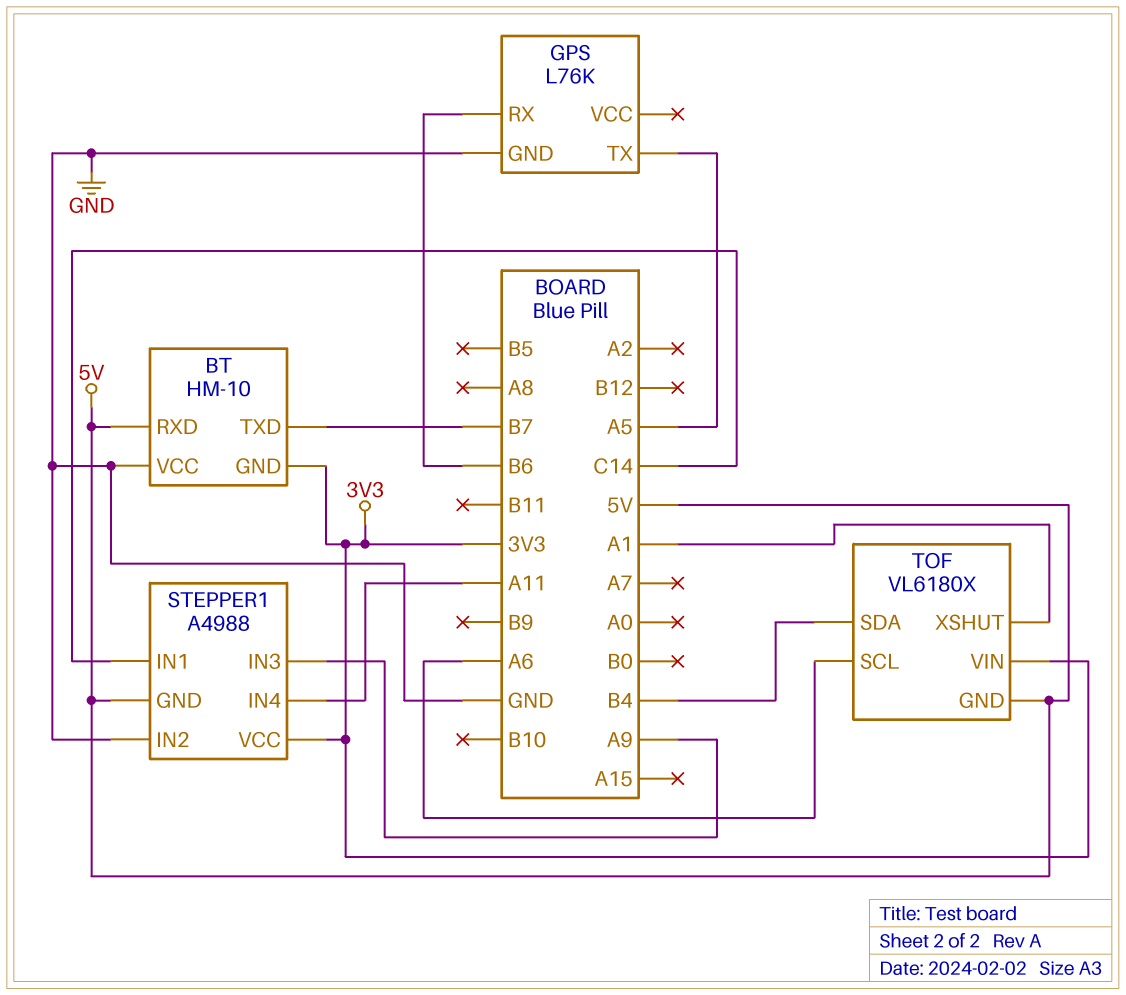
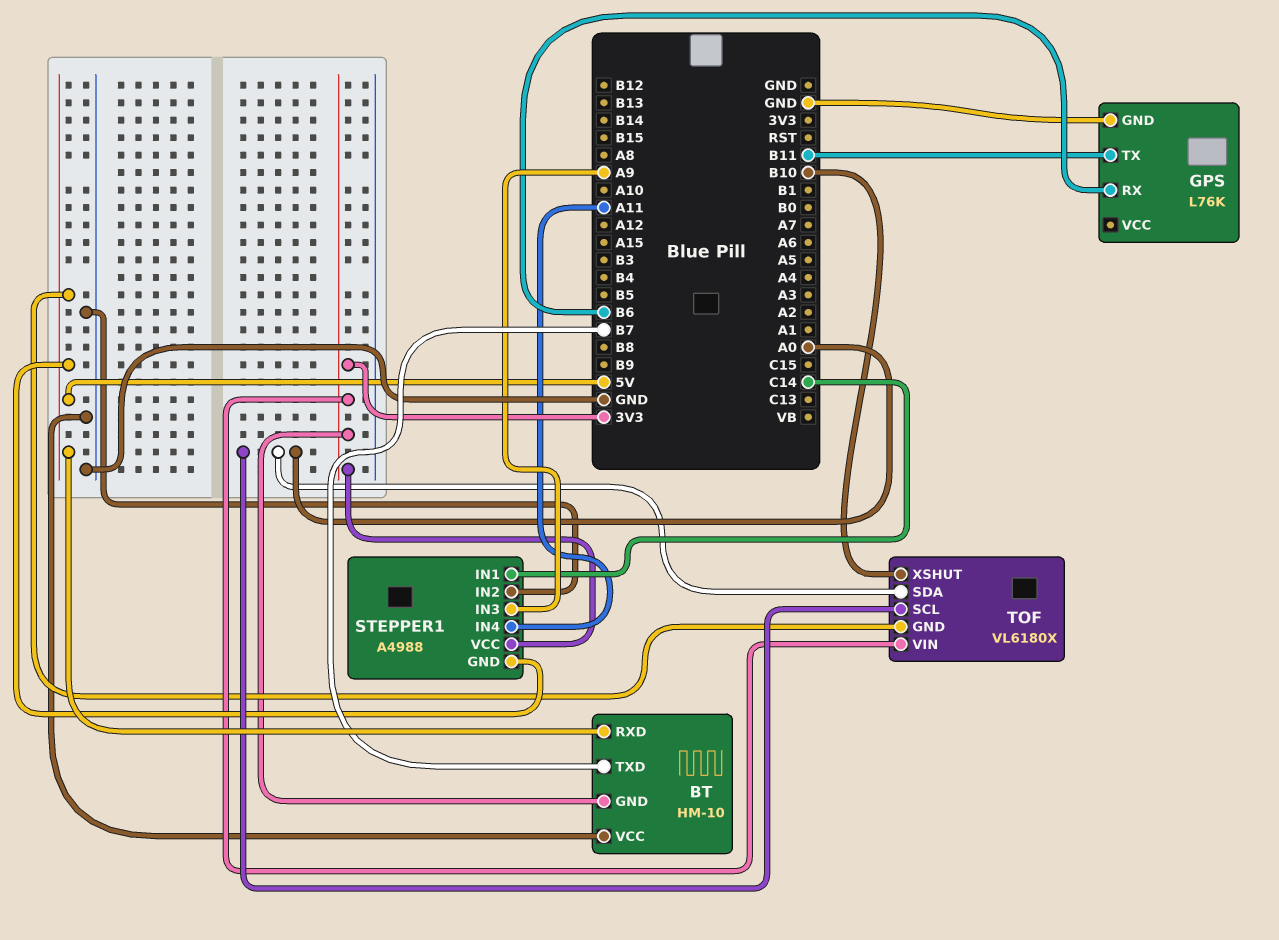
GPS pin TX: A5 -> B11
TOF pin SCL: A6 -> A0
TOF pin SDA: B4 -> A0
TOF pin XSHUT: A1 -> B10

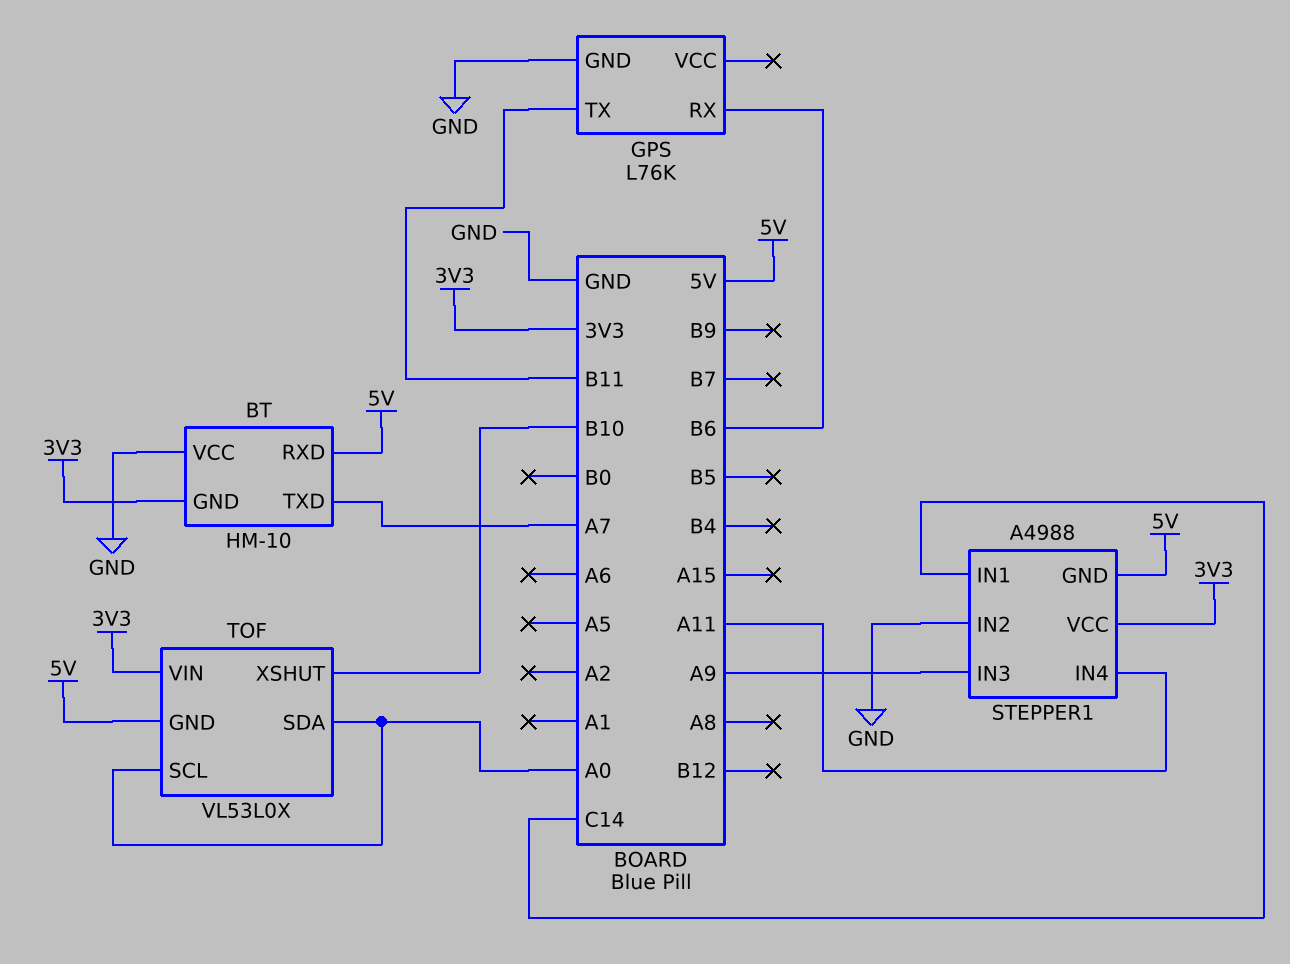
BT pin TXD: B7 -> A7
TOF: VL6180X -> VL53L0X

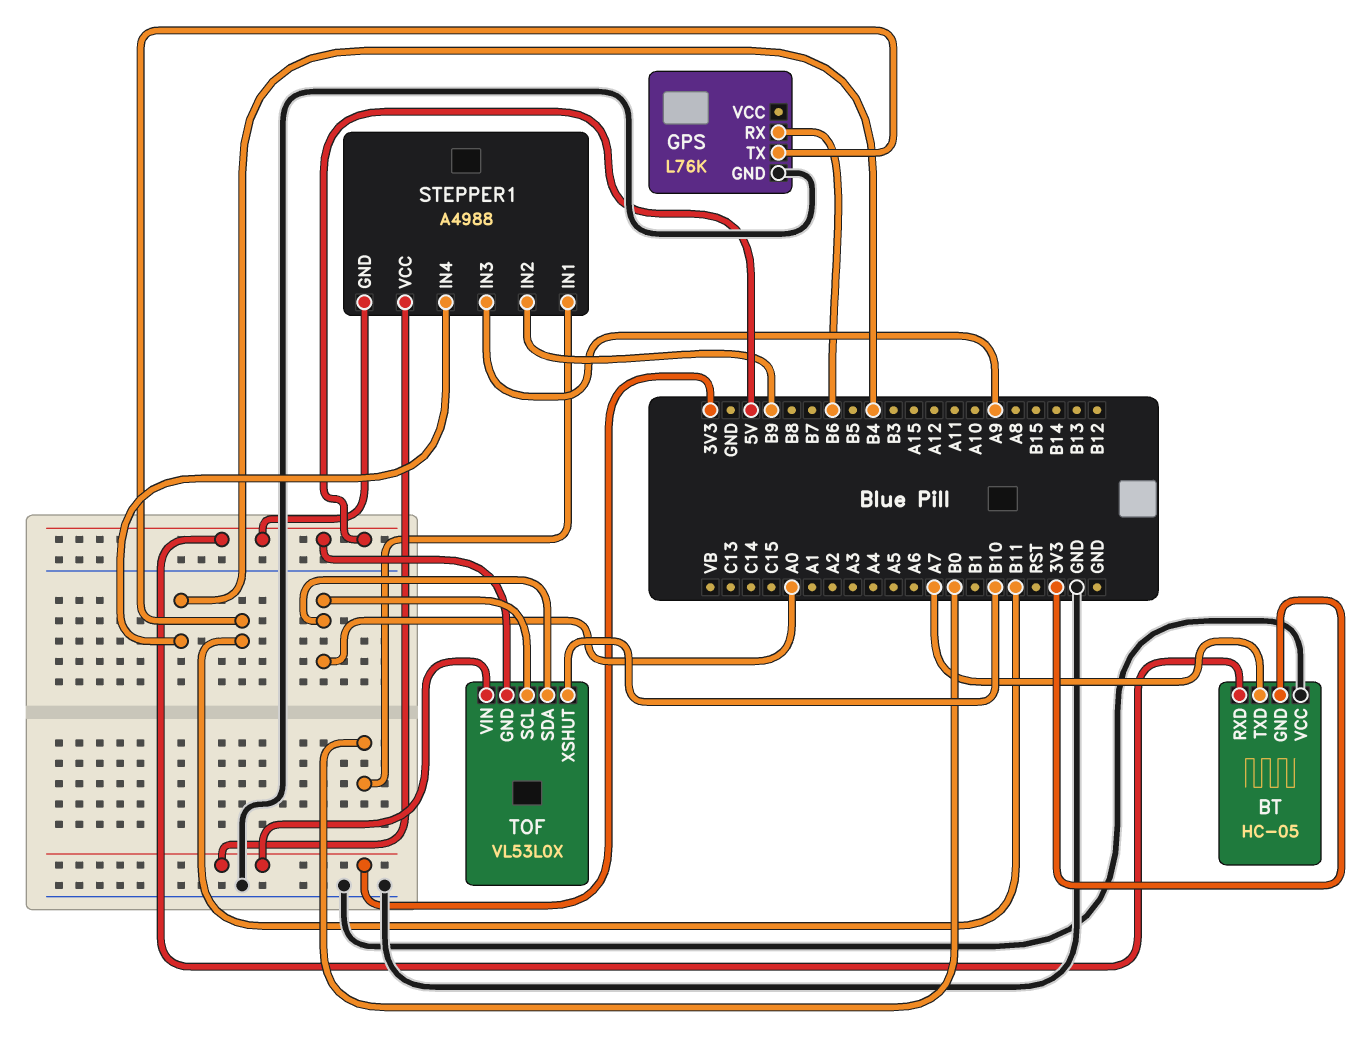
BT: HM-10 -> HC-05
STEPPER1 pin IN1: C14 -> B0
STEPPER1 pin IN2: GND -> B9
STEPPER1 pin IN4: A11 -> B4

